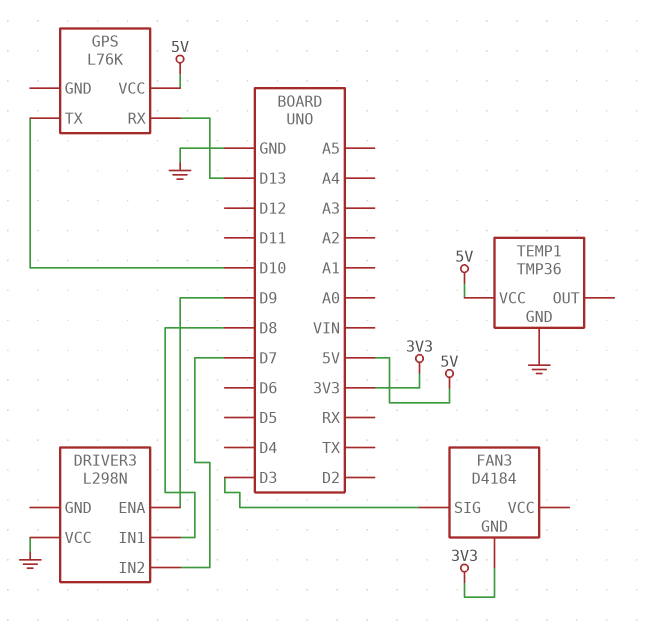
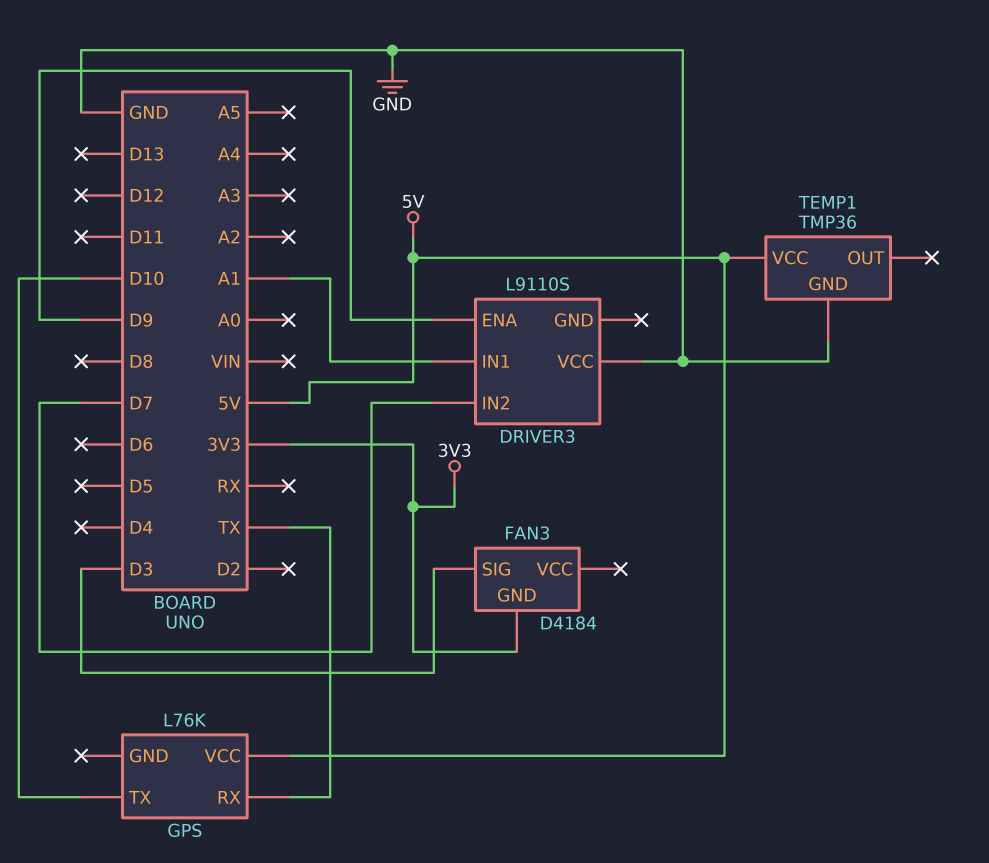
DRIVER3: L298N -> L9110S
DRIVER3 pin IN1: D8 -> A1
GPS pin RX: D13 -> TX

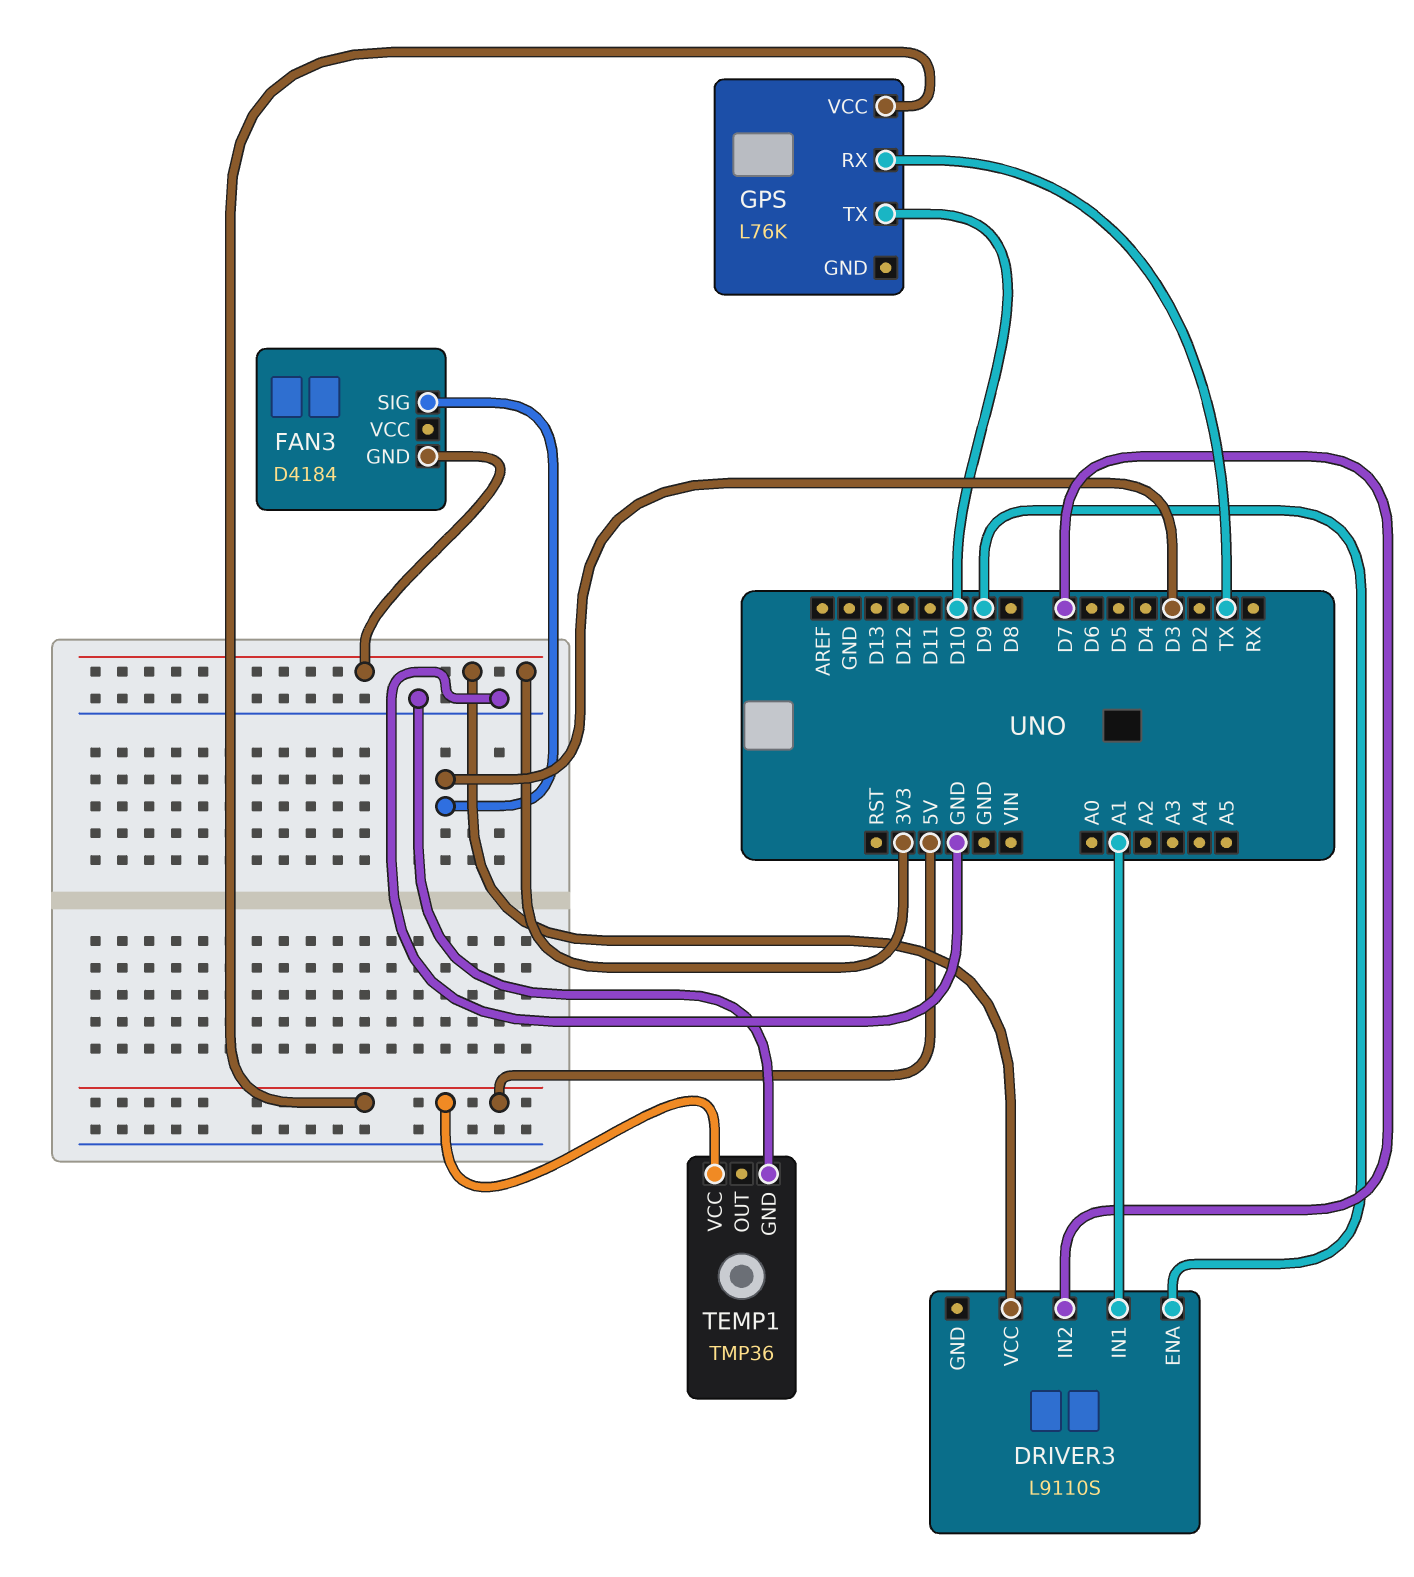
DRIVER3 pin VCC: GND -> 3V3

